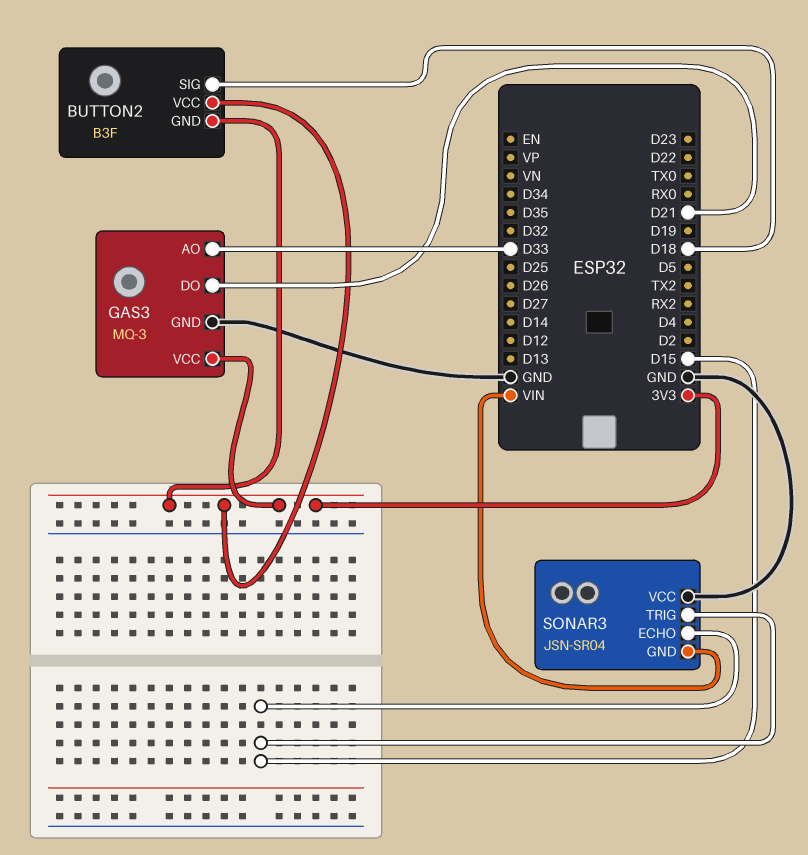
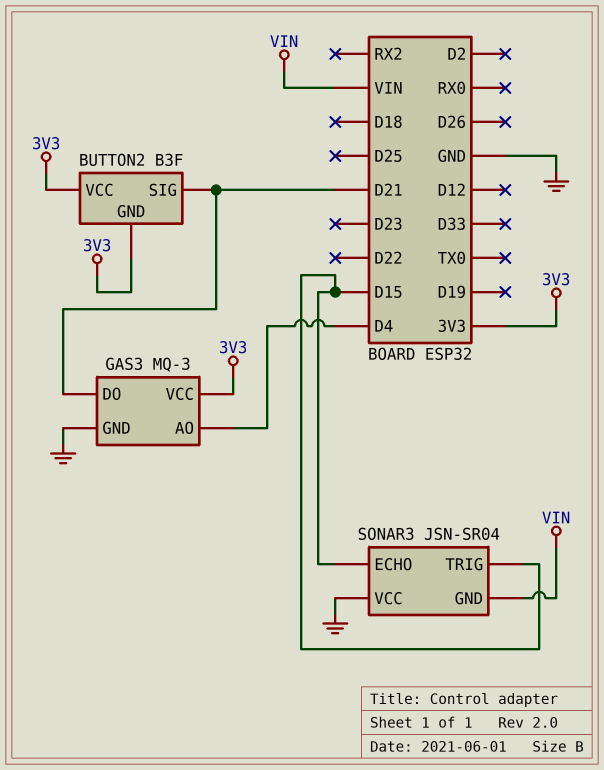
BUTTON2 pin SIG: D18 -> D21
GAS3 pin AO: D33 -> D4

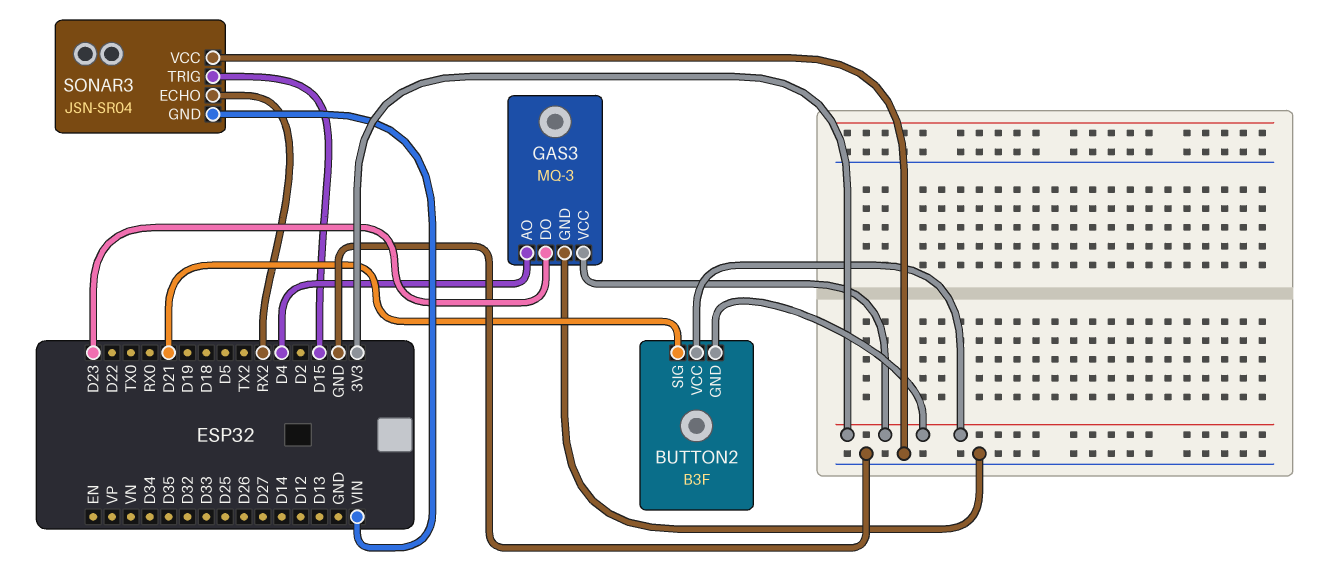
GAS3 pin DO: D21 -> D23
SONAR3 pin ECHO: D15 -> RX2

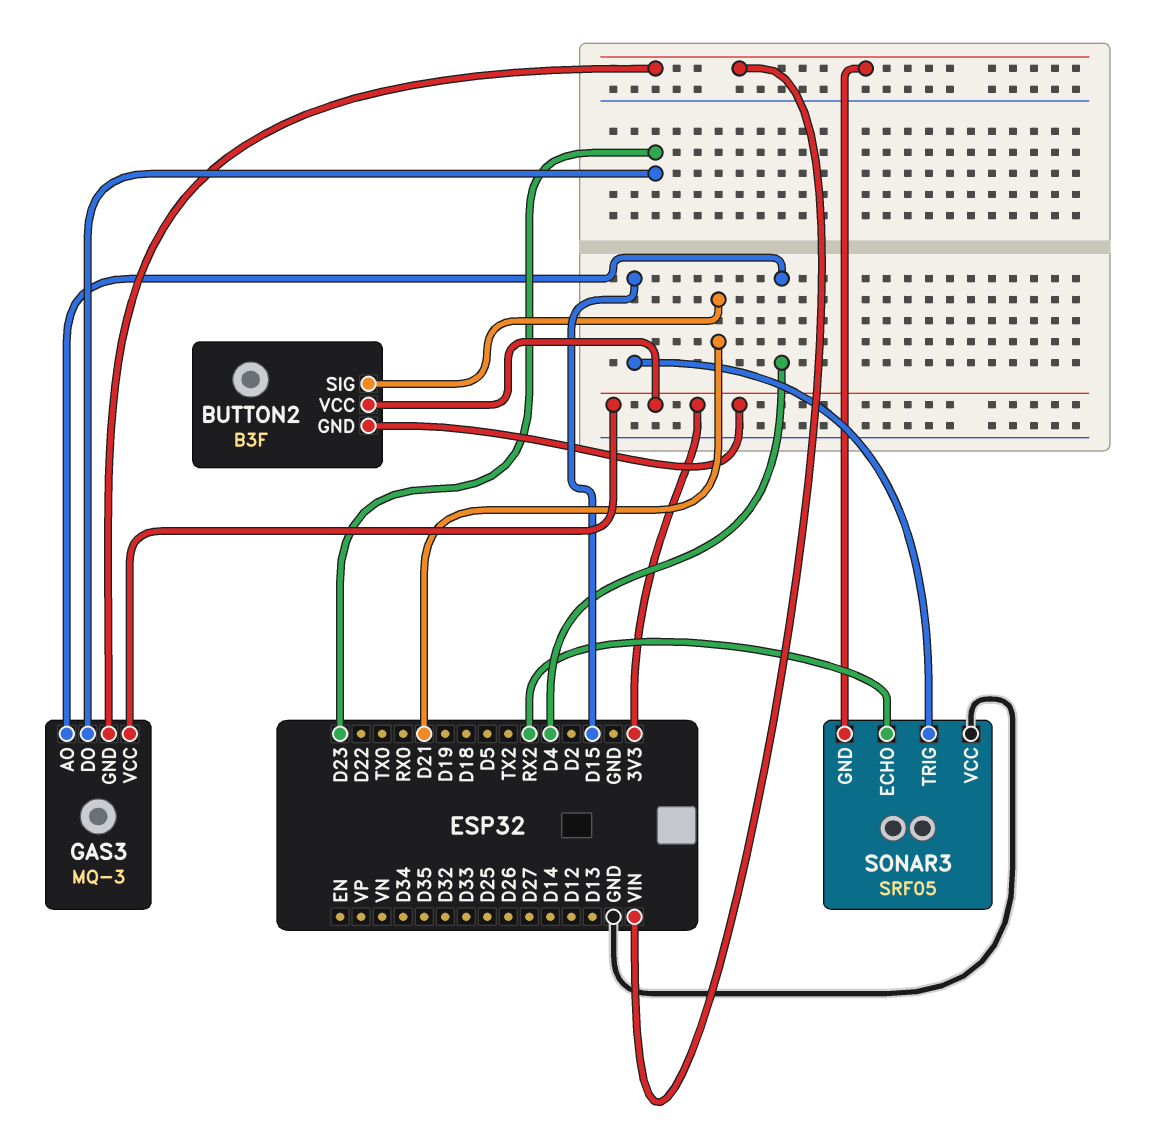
GAS3 pin GND: GND -> VIN
SONAR3: JSN-SR04 -> SRF05

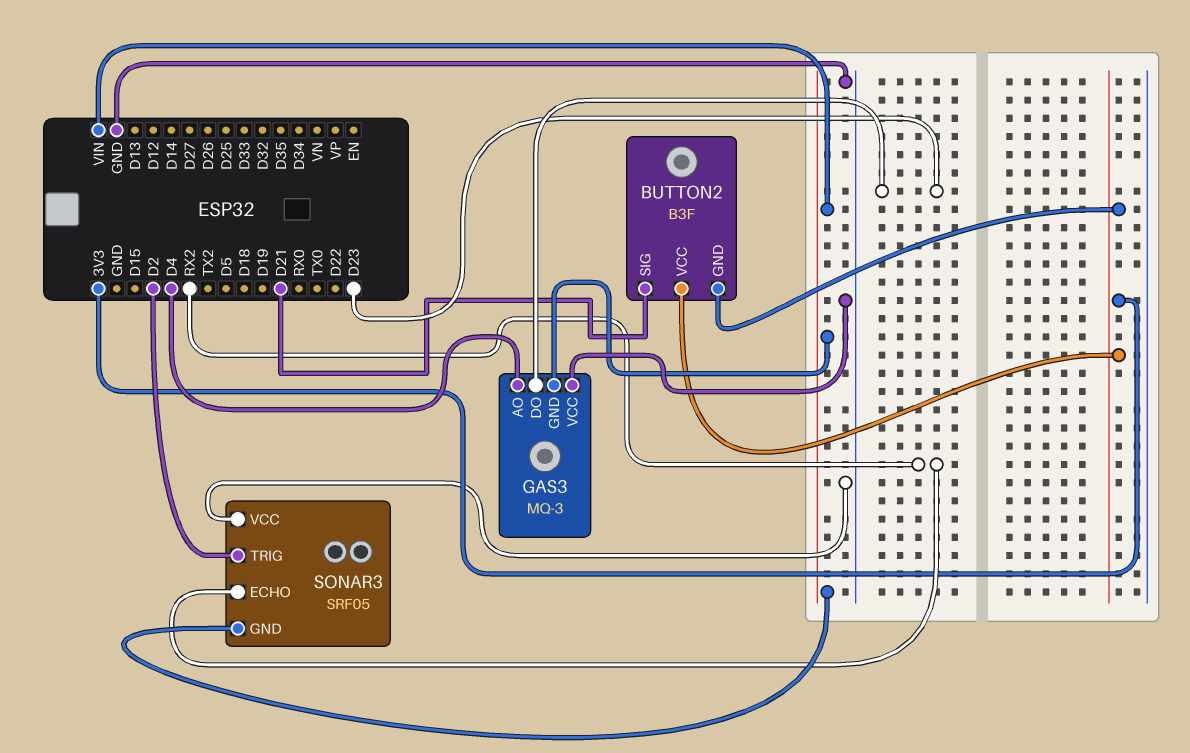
GAS3 pin VCC: 3V3 -> GND
SONAR3 pin TRIG: D15 -> D2

